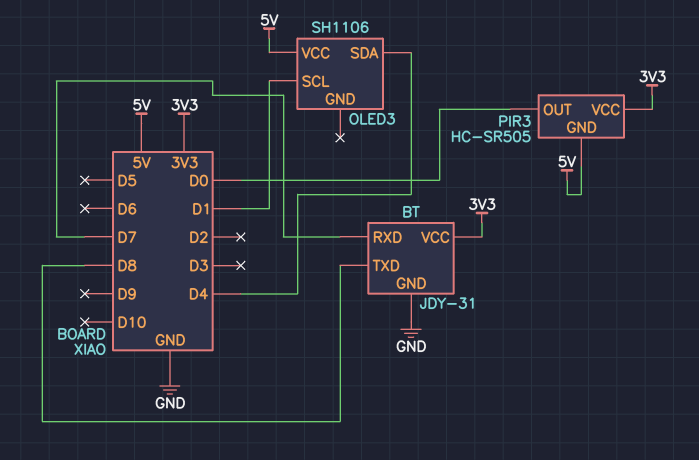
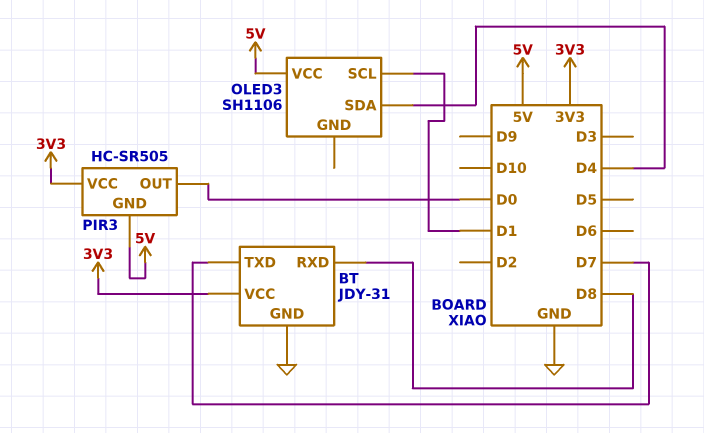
BT pin RXD: D7 -> D8
BT pin TXD: D8 -> D7

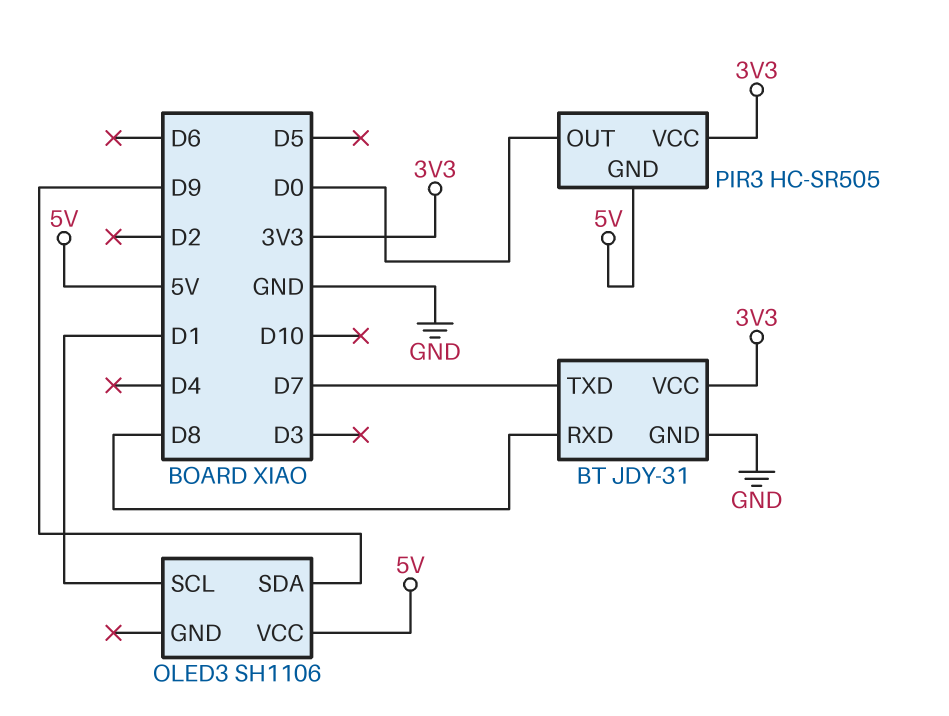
OLED3 pin SDA: D4 -> D9

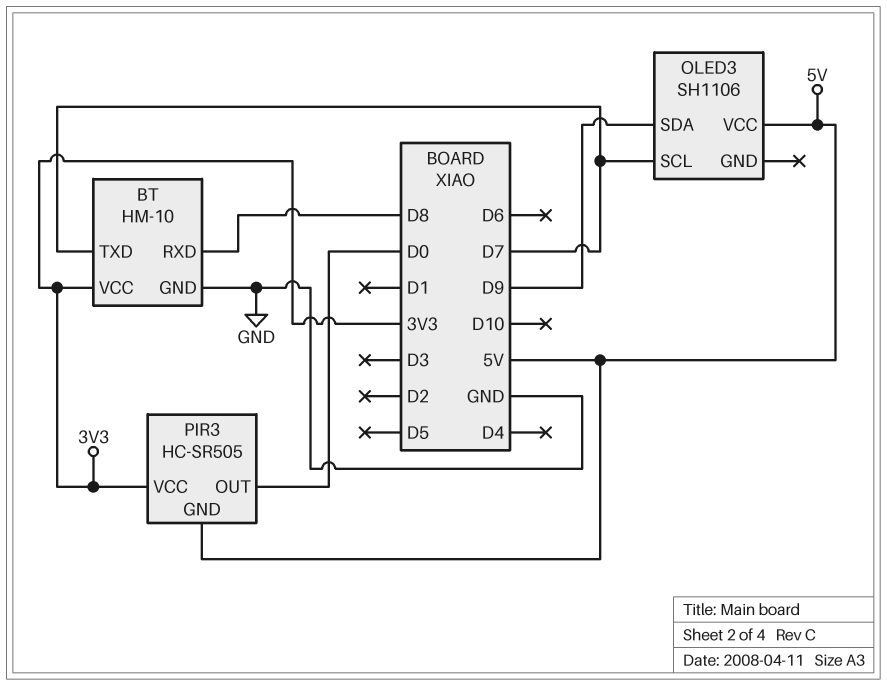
BT: JDY-31 -> HM-10
OLED3 pin SCL: D1 -> D7

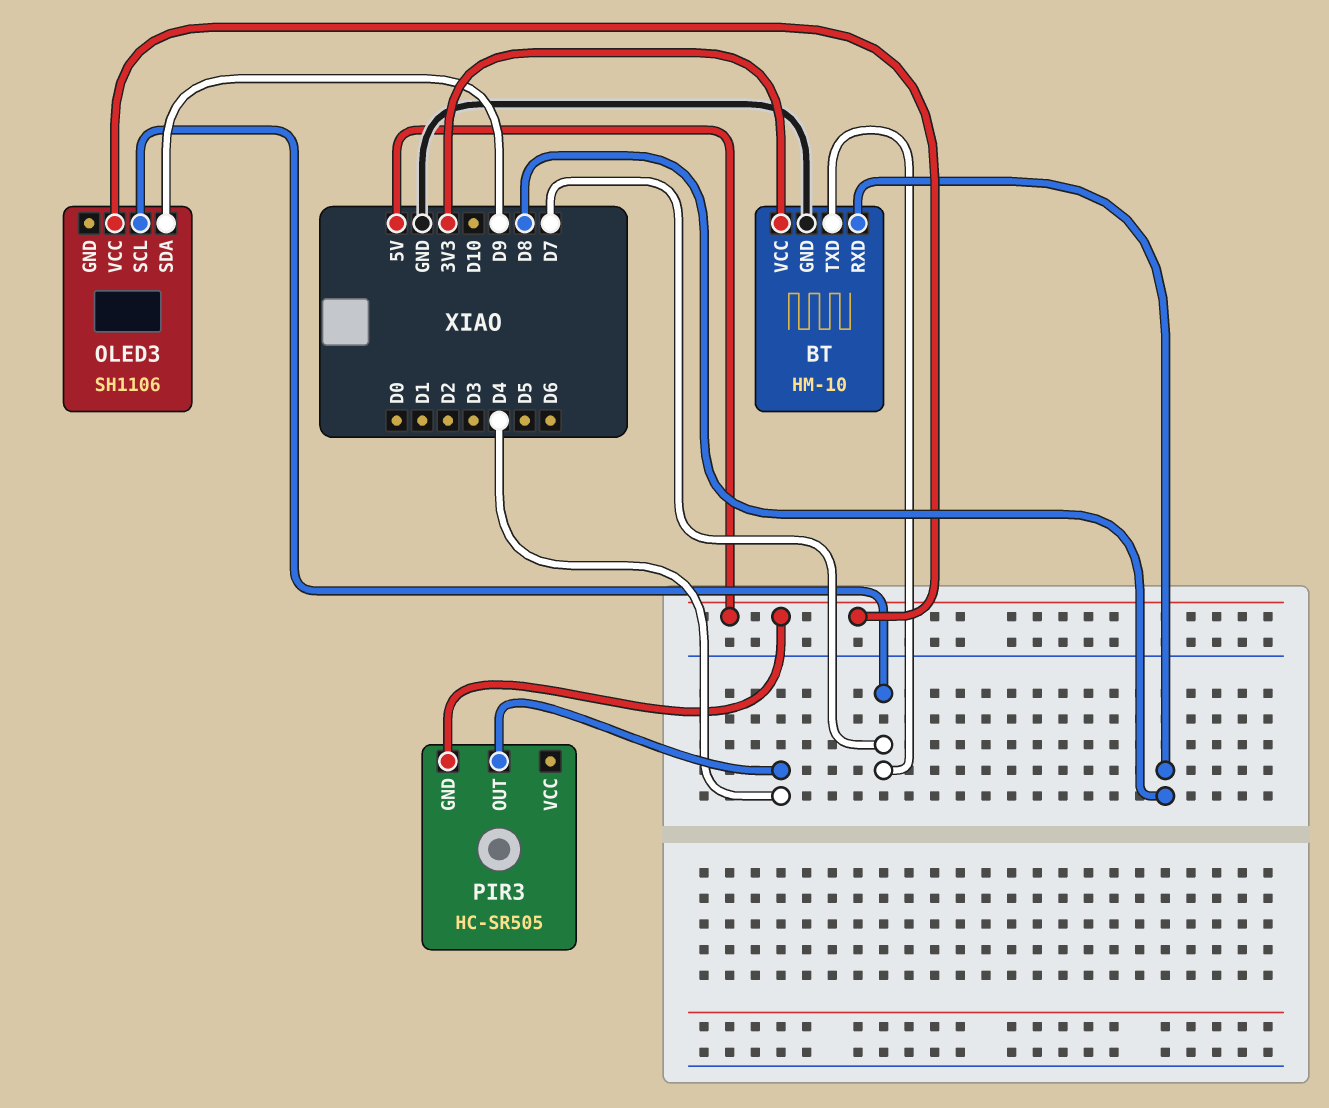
PIR3 pin OUT: D0 -> D4
PIR3 pin VCC: 3V3 -> none

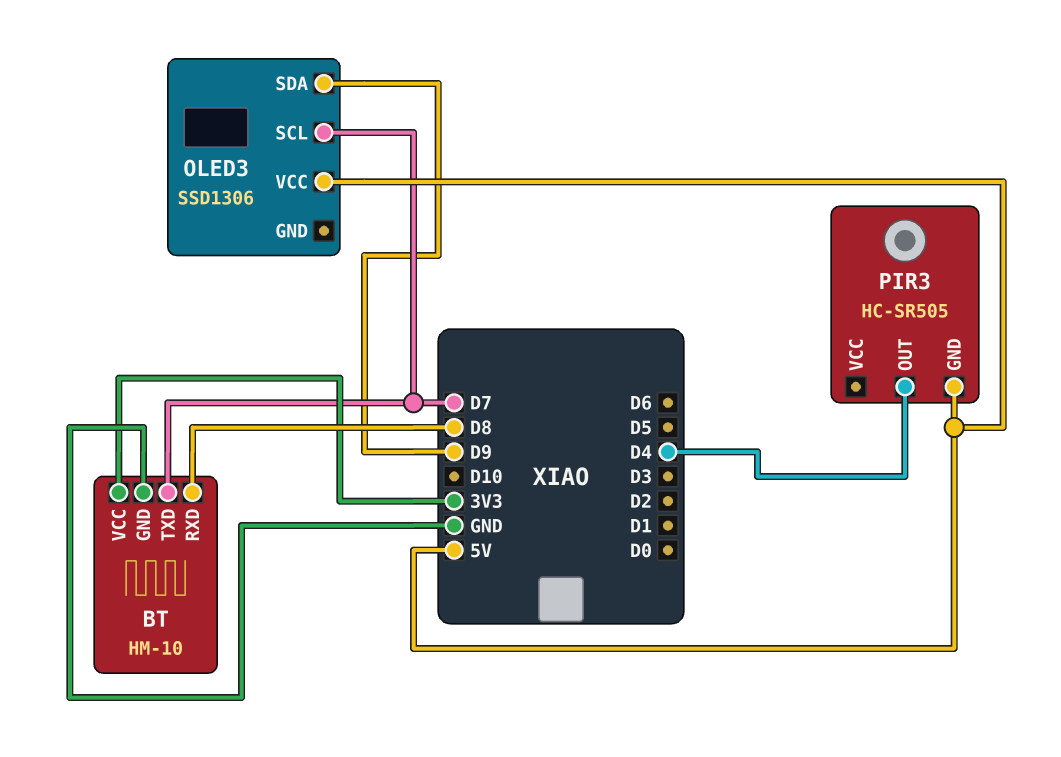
OLED3: SH1106 -> SSD1306

